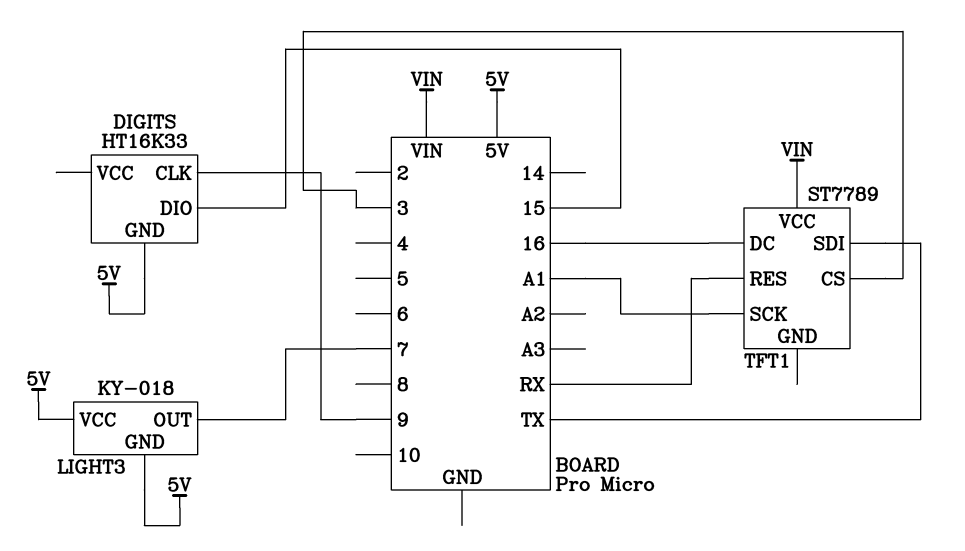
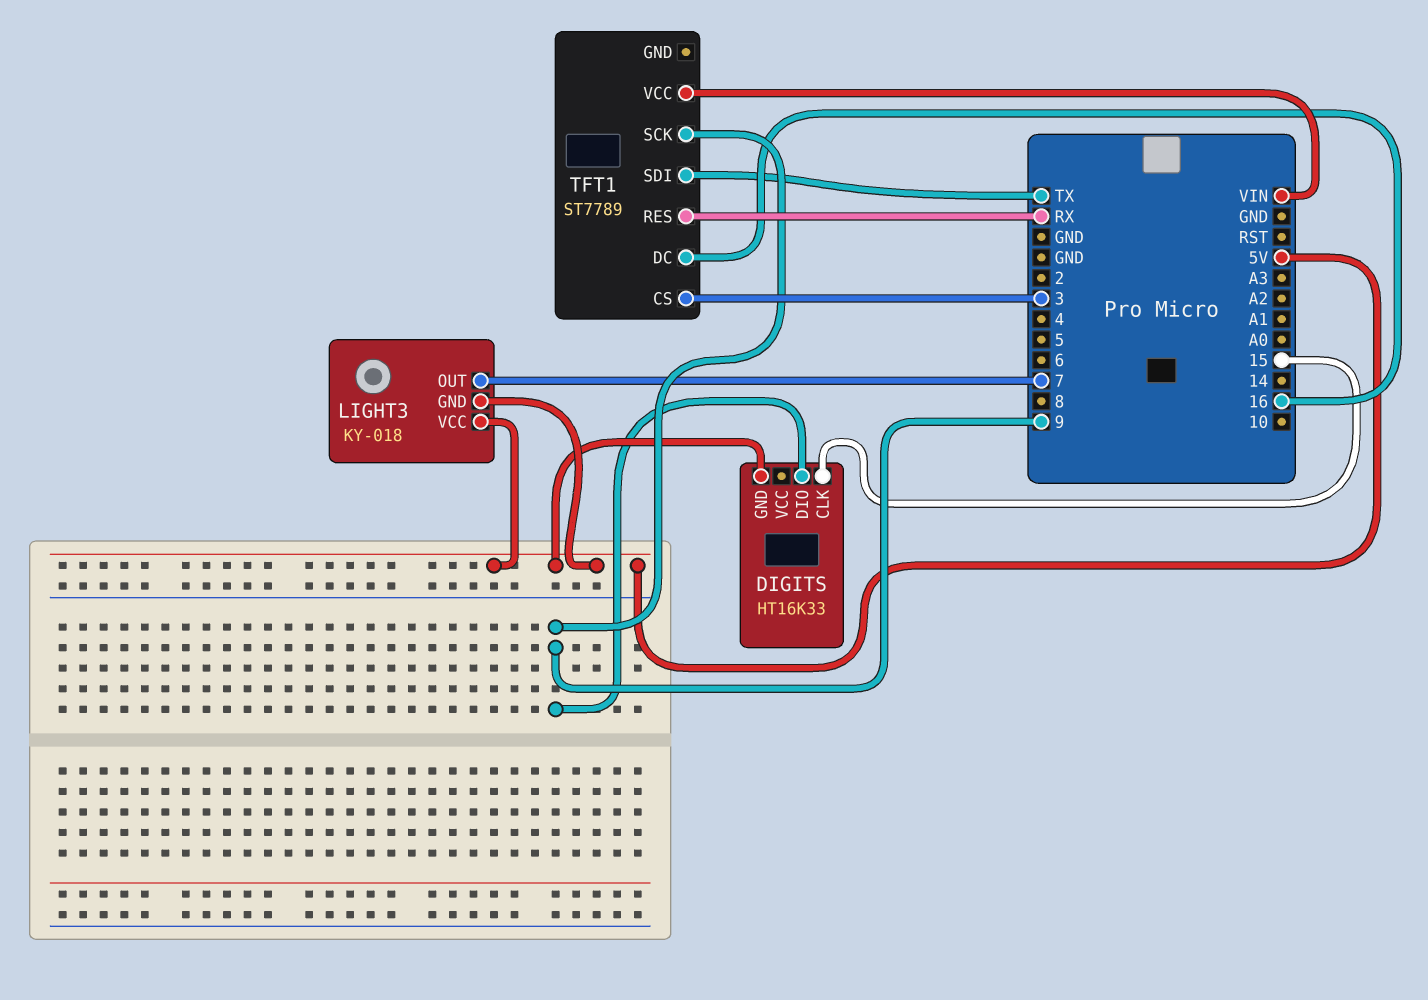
DIGITS pin CLK: 9 -> 15
DIGITS pin DIO: 15 -> 9
TFT1 pin SCK: A1 -> 9

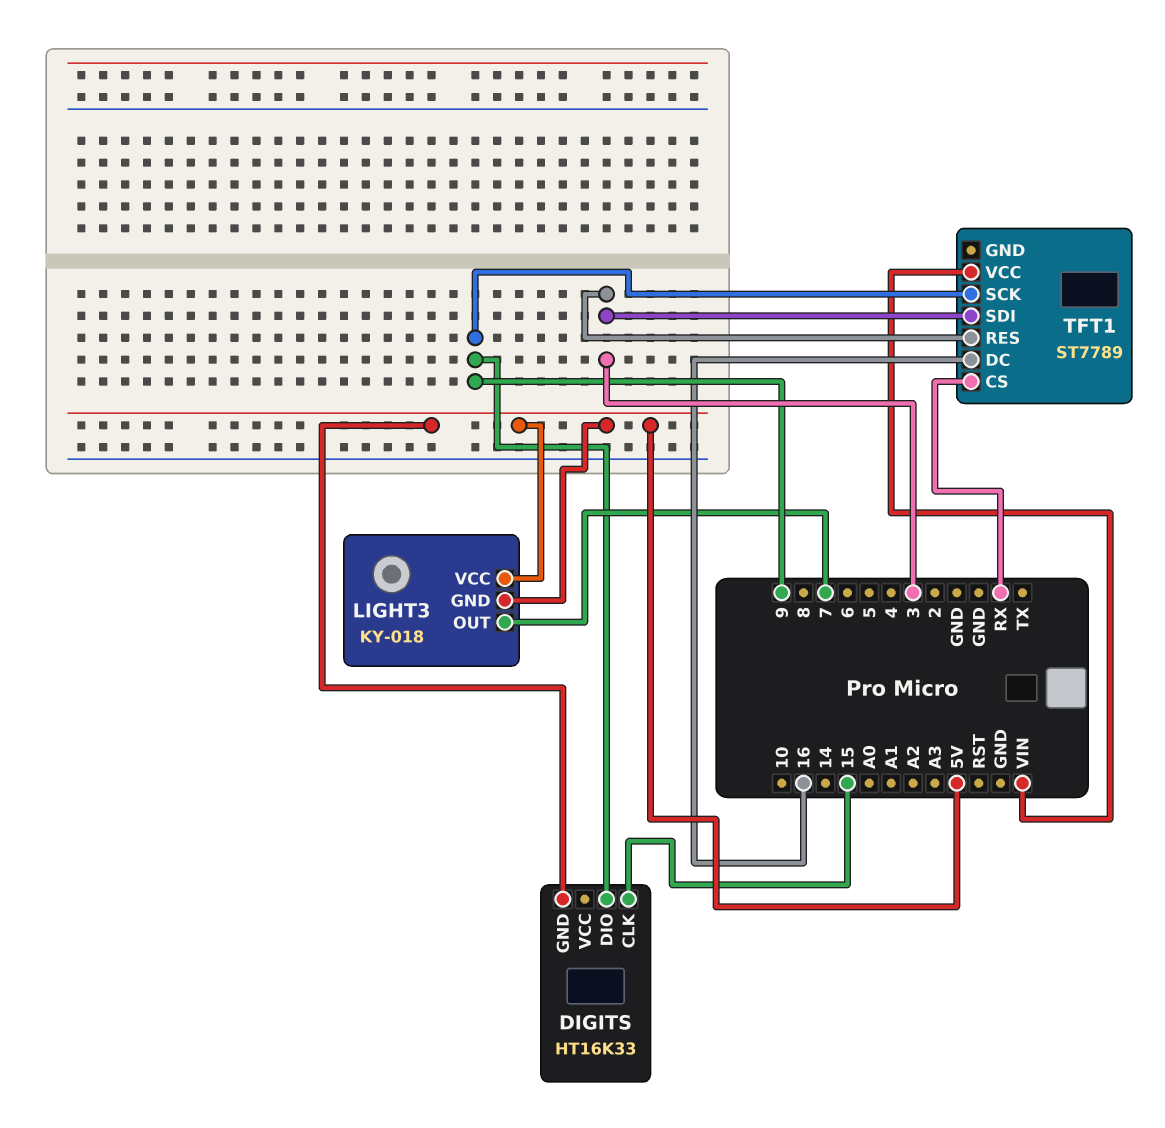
TFT1 pin CS: 3 -> RX
TFT1 pin RES: RX -> 3
TFT1 pin SDI: TX -> 3

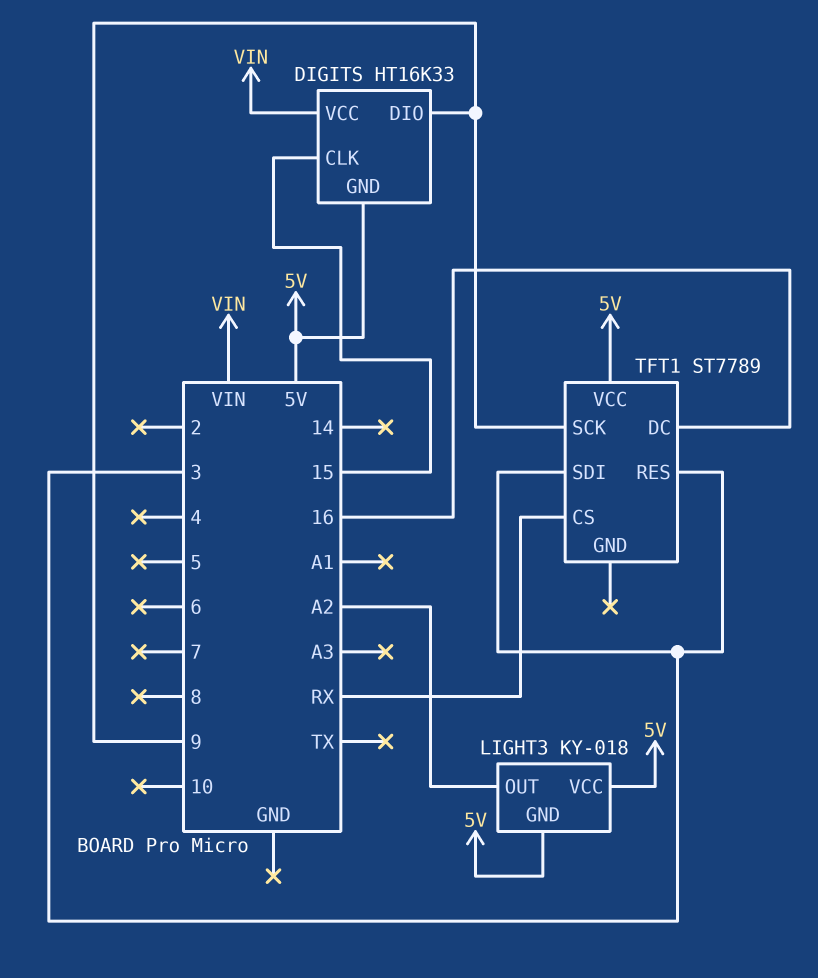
DIGITS pin VCC: none -> VIN
LIGHT3 pin OUT: 7 -> A2
TFT1 pin VCC: VIN -> 5V

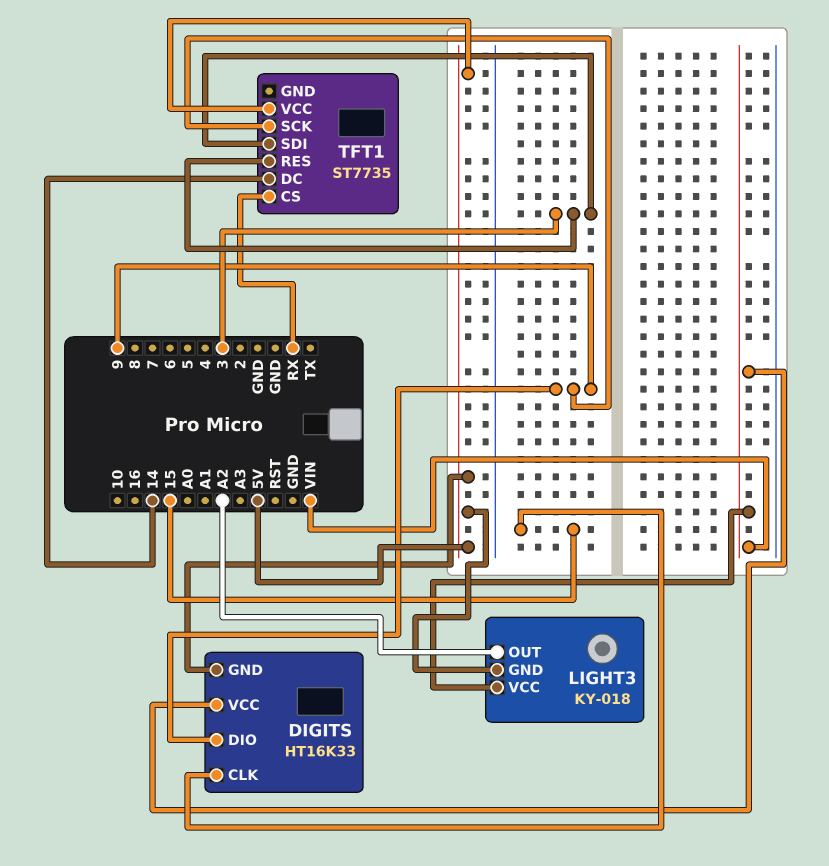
LIGHT3 pin VCC: 5V -> VIN
TFT1: ST7789 -> ST7735
TFT1 pin DC: 16 -> 14

